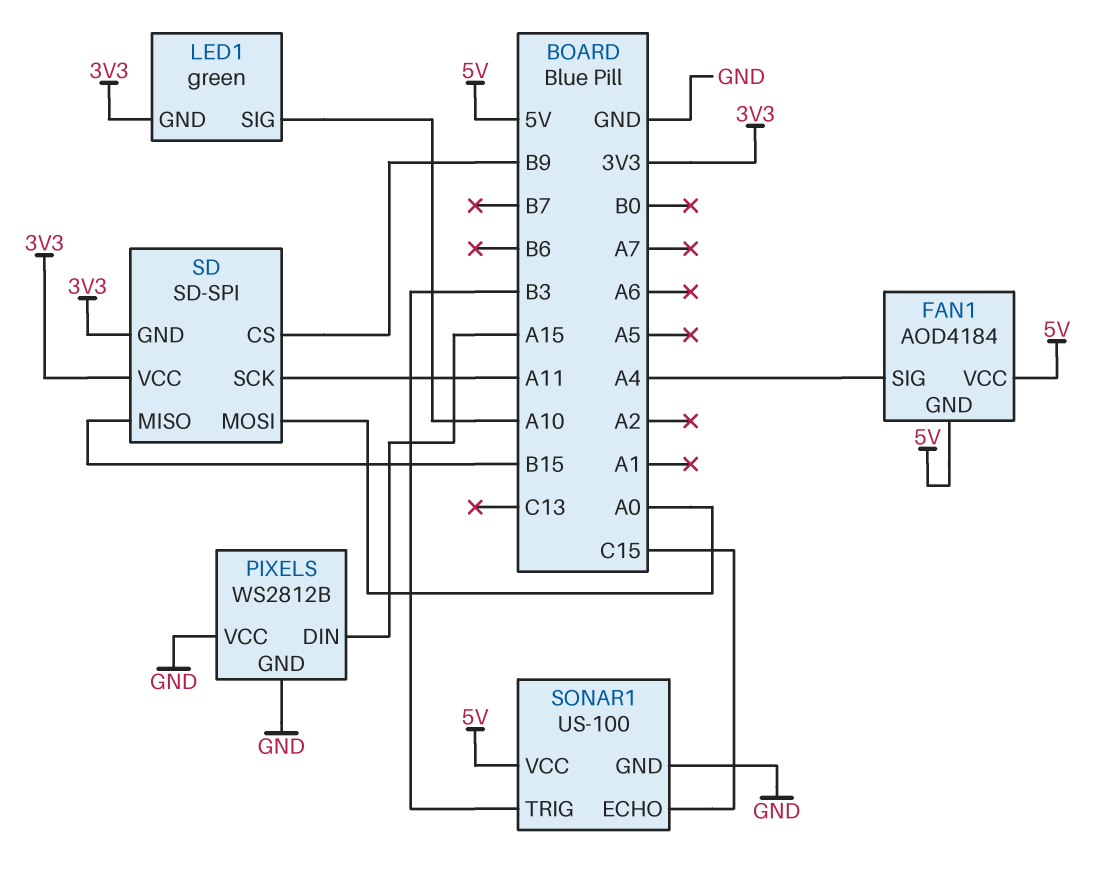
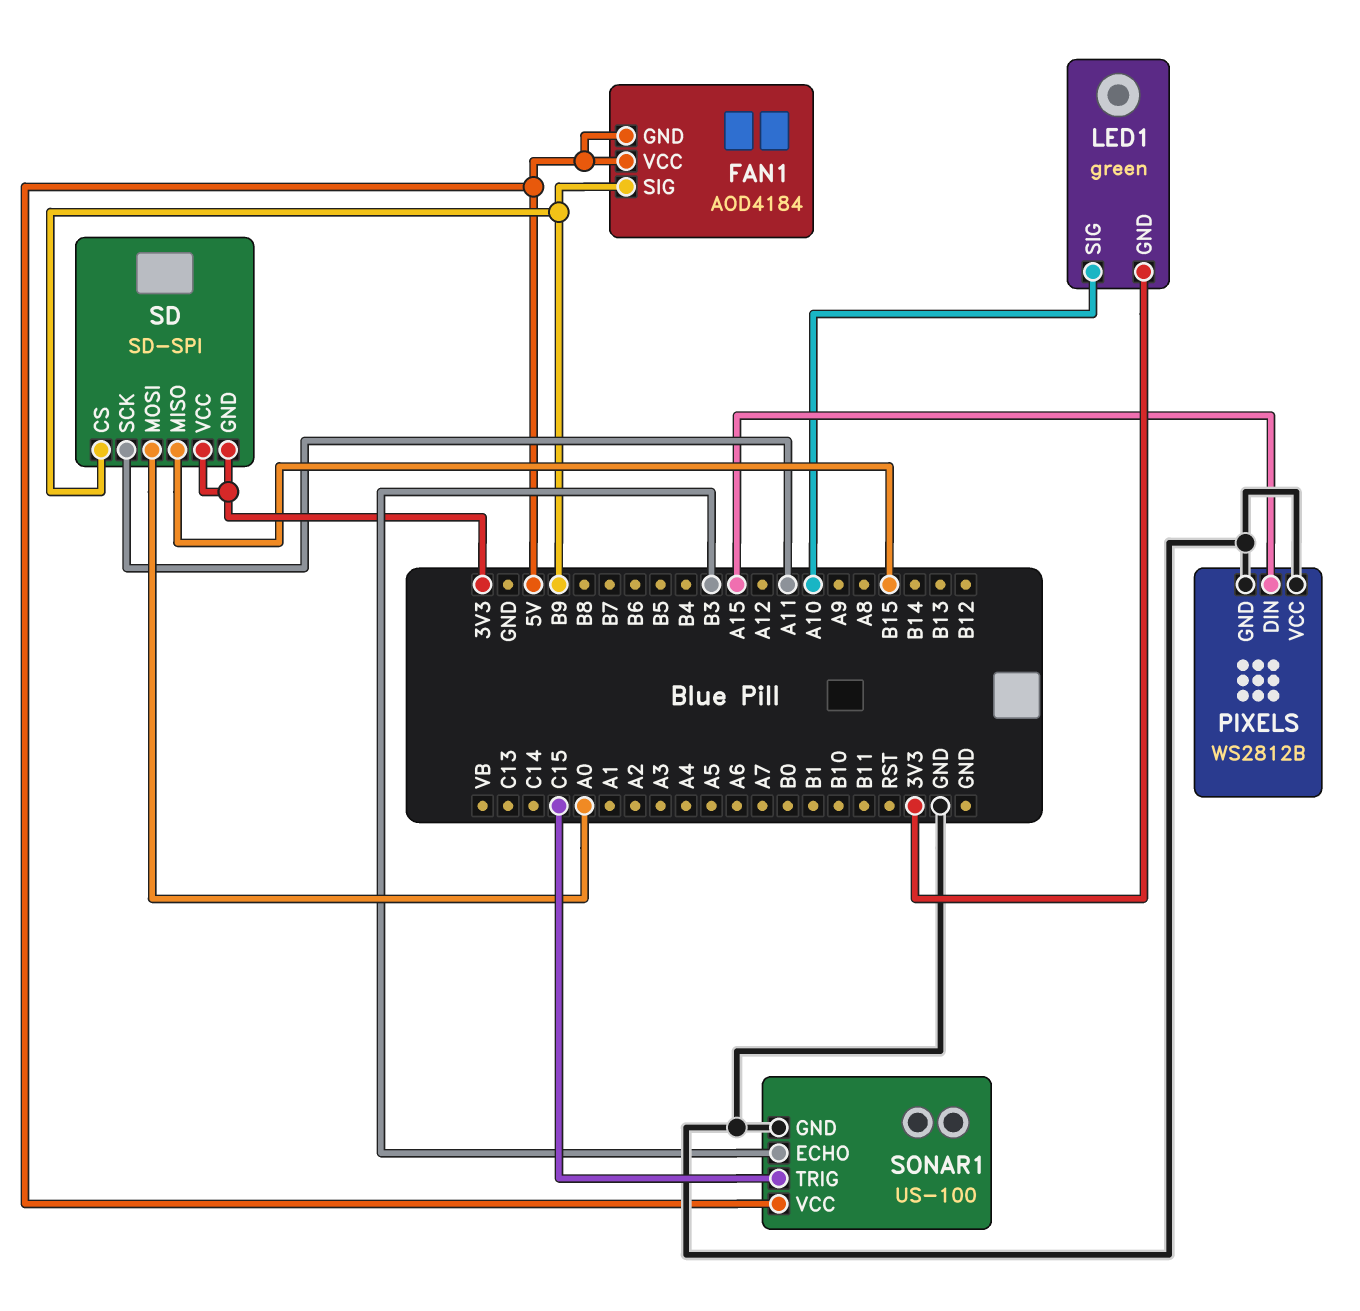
FAN1 pin SIG: A4 -> B9
SONAR1 pin ECHO: C15 -> B3
SONAR1 pin TRIG: B3 -> C15

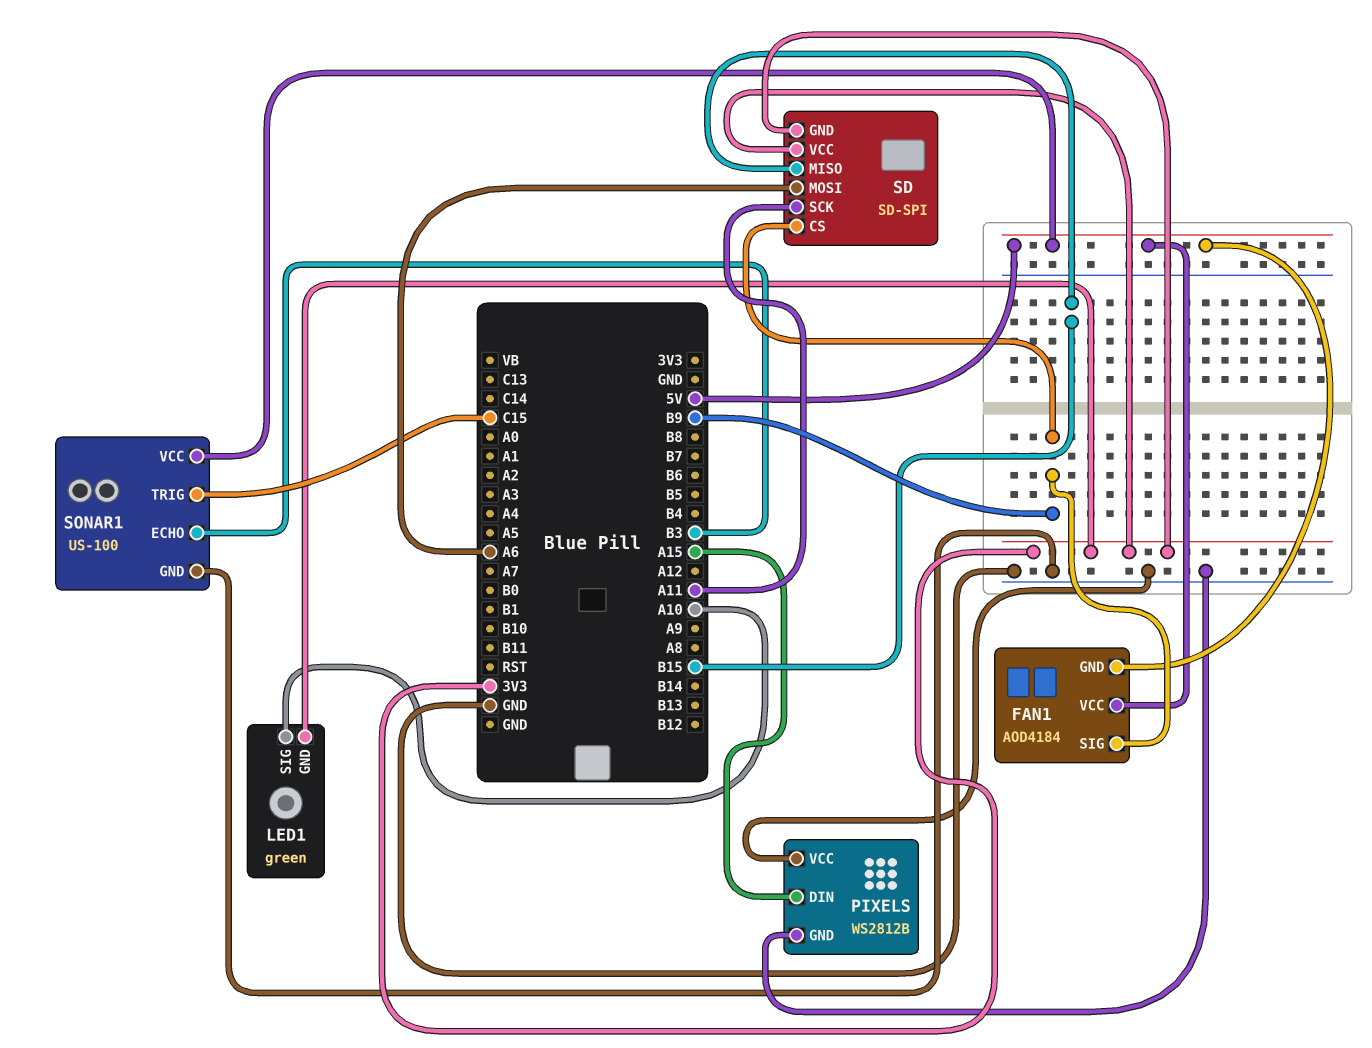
SD pin MOSI: A0 -> A6

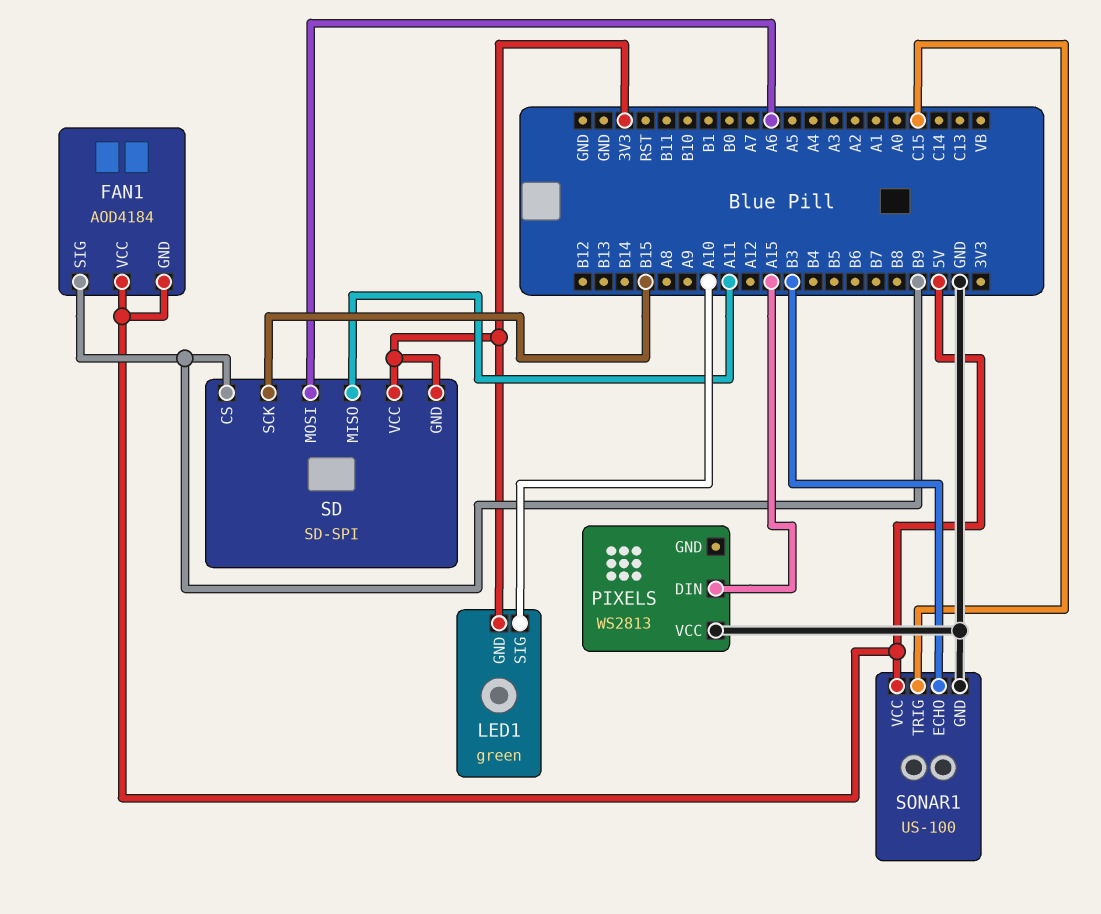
PIXELS: WS2812B -> WS2813
PIXELS pin GND: GND -> none
SD pin MISO: B15 -> A11
SD pin SCK: A11 -> B15

